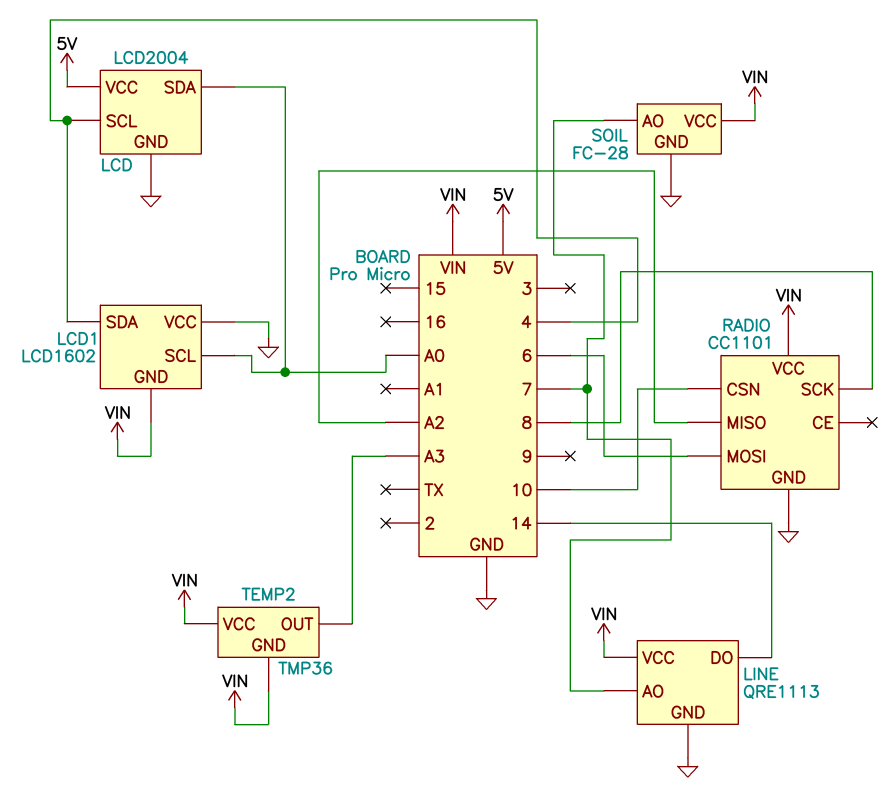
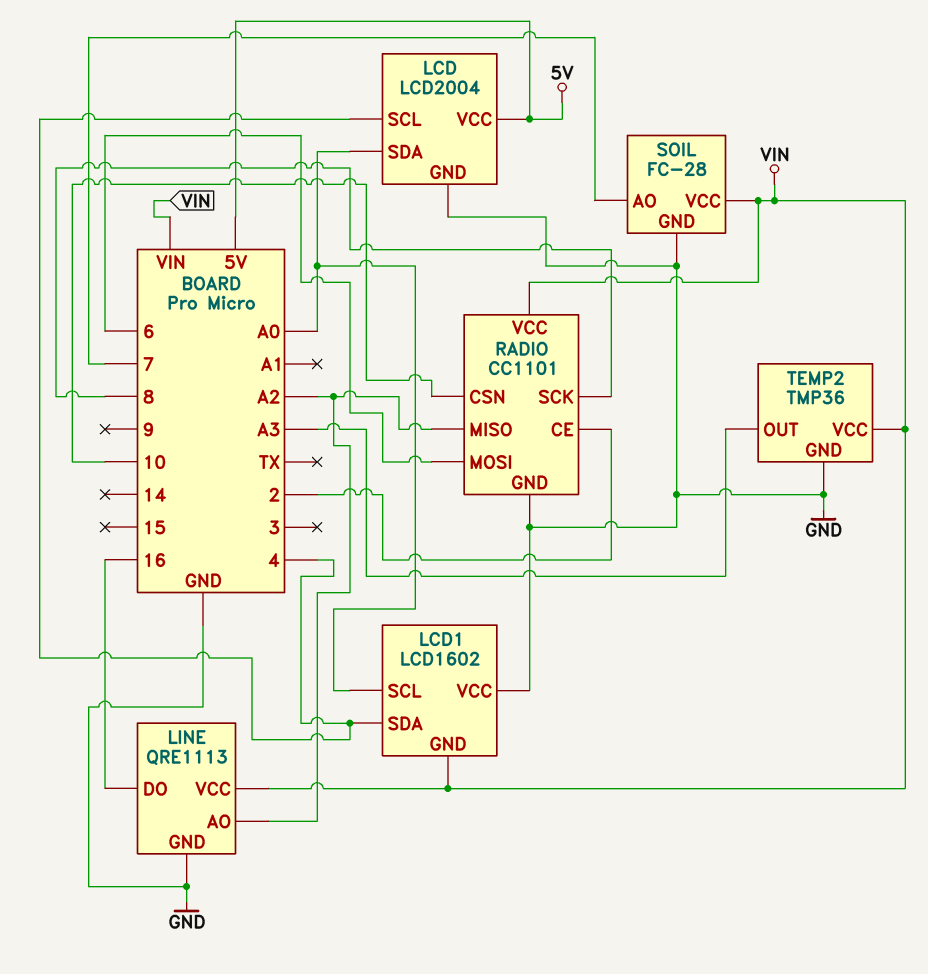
LINE pin AO: 7 -> A2
LINE pin DO: 14 -> 16
RADIO pin CE: none -> 2
TEMP2 pin GND: VIN -> GND

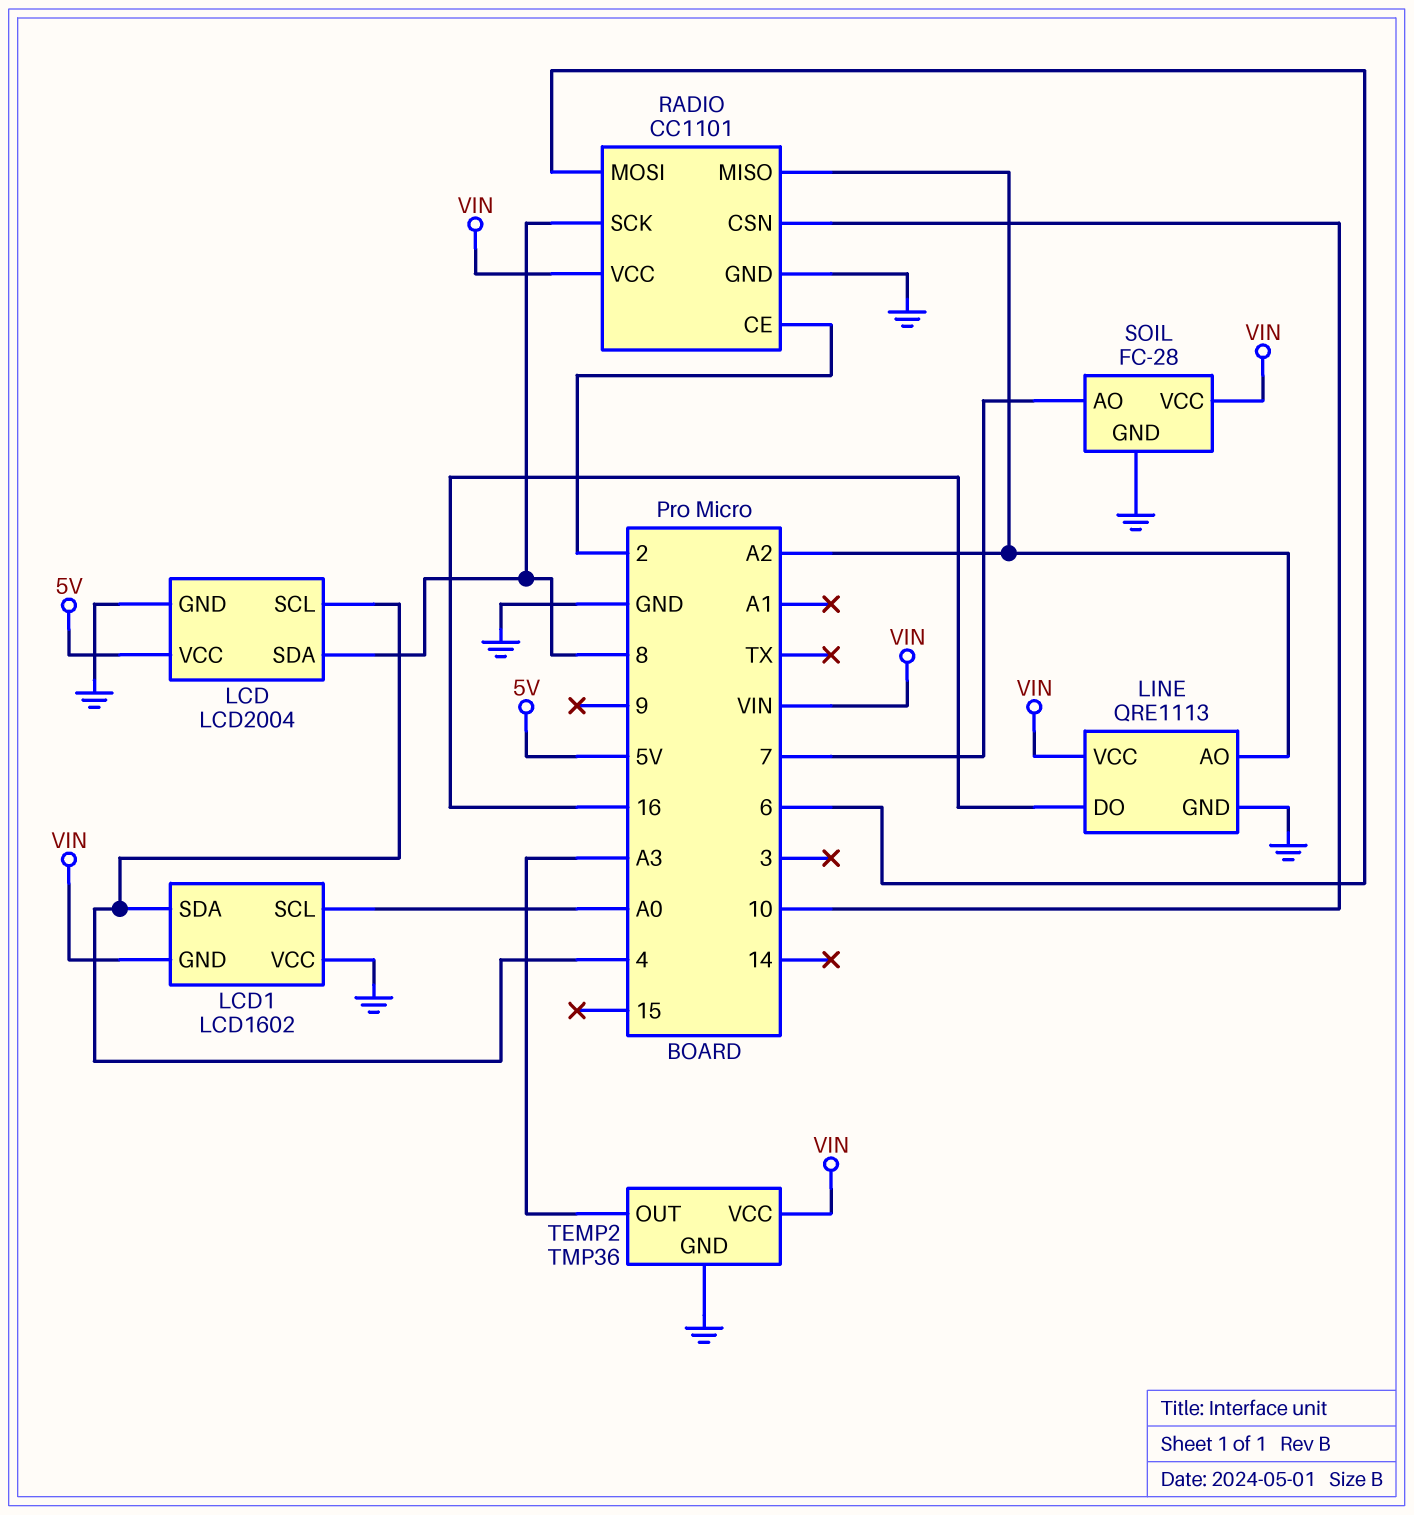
LCD pin SDA: A0 -> 8

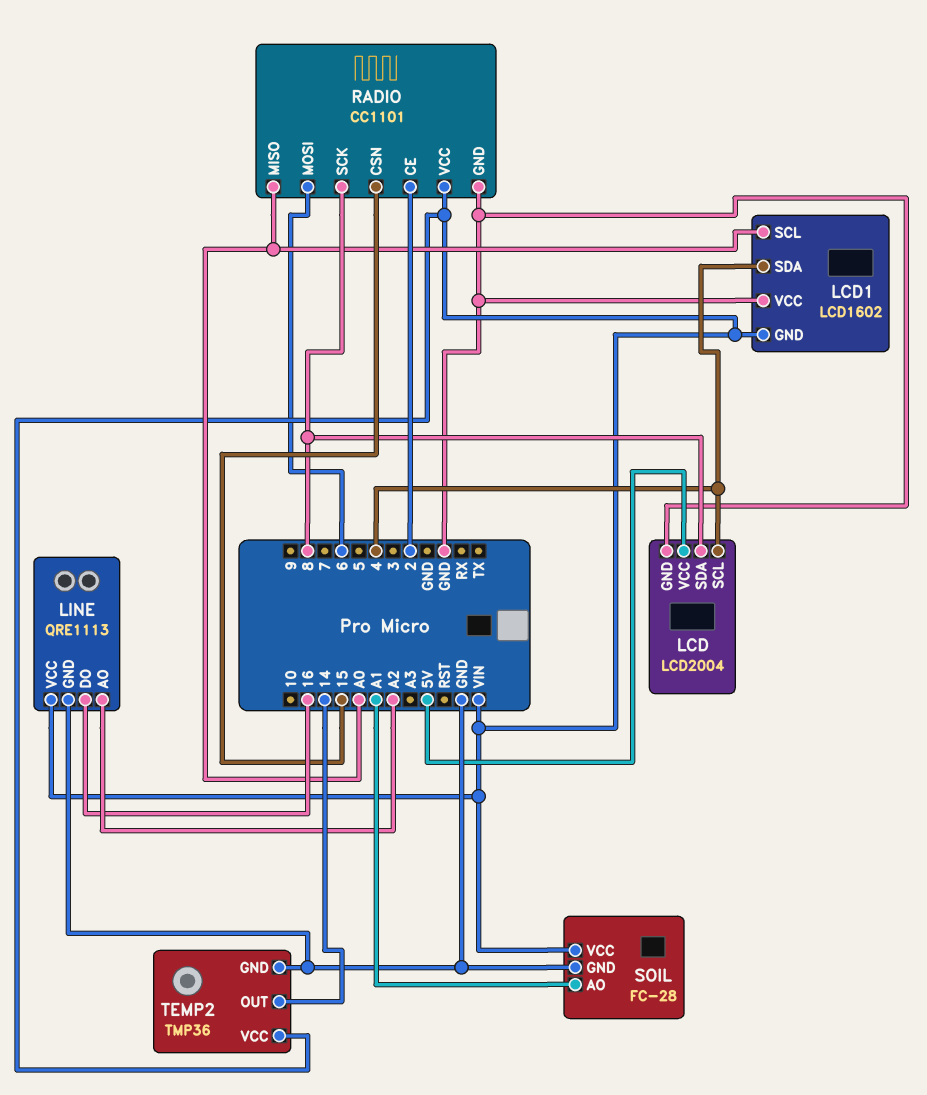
RADIO pin CSN: 10 -> 15
RADIO pin MISO: A2 -> A0
SOIL pin AO: 7 -> A1
TEMP2 pin OUT: A3 -> 14

